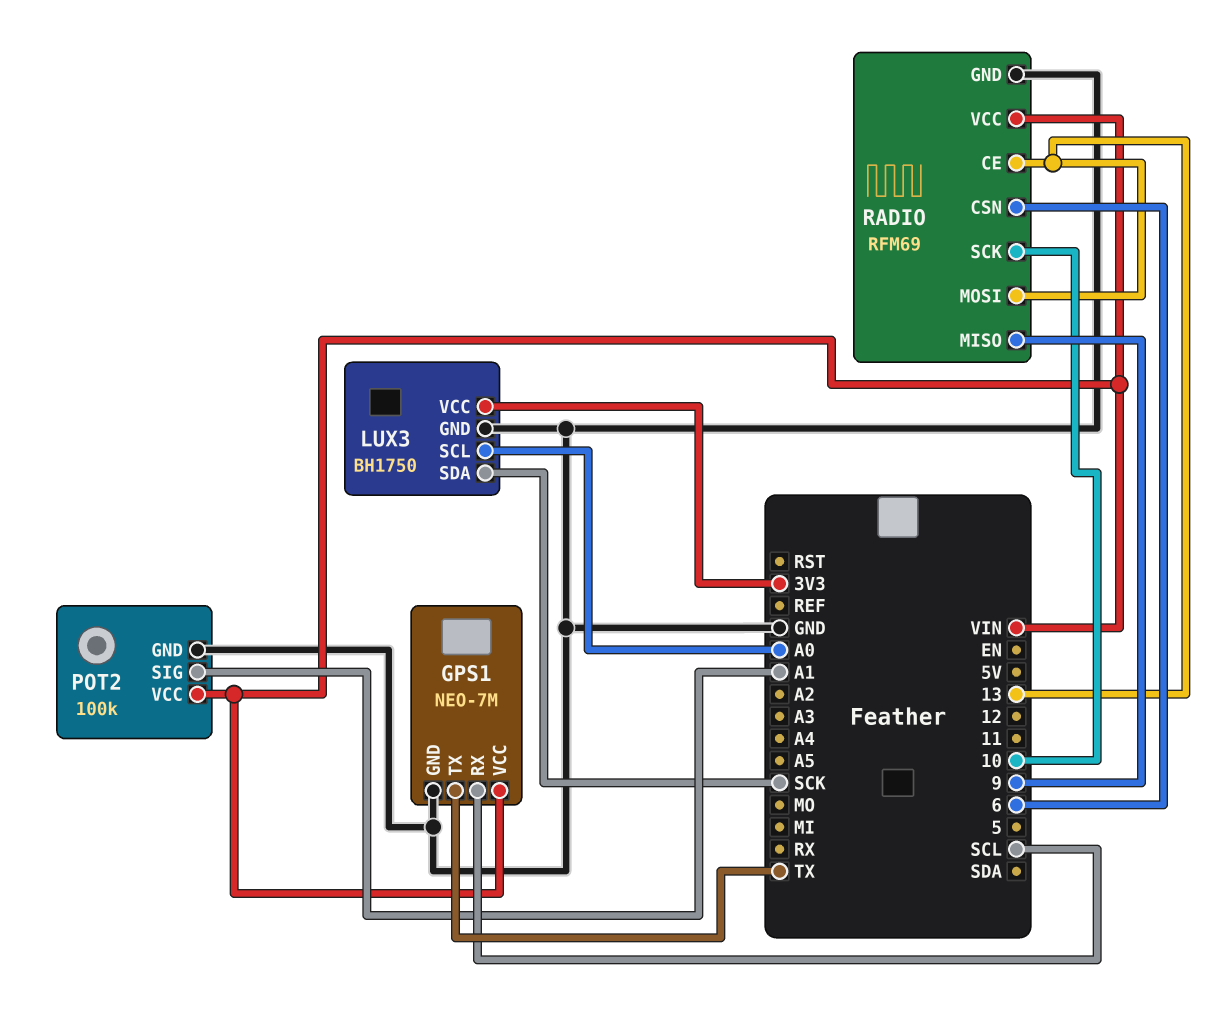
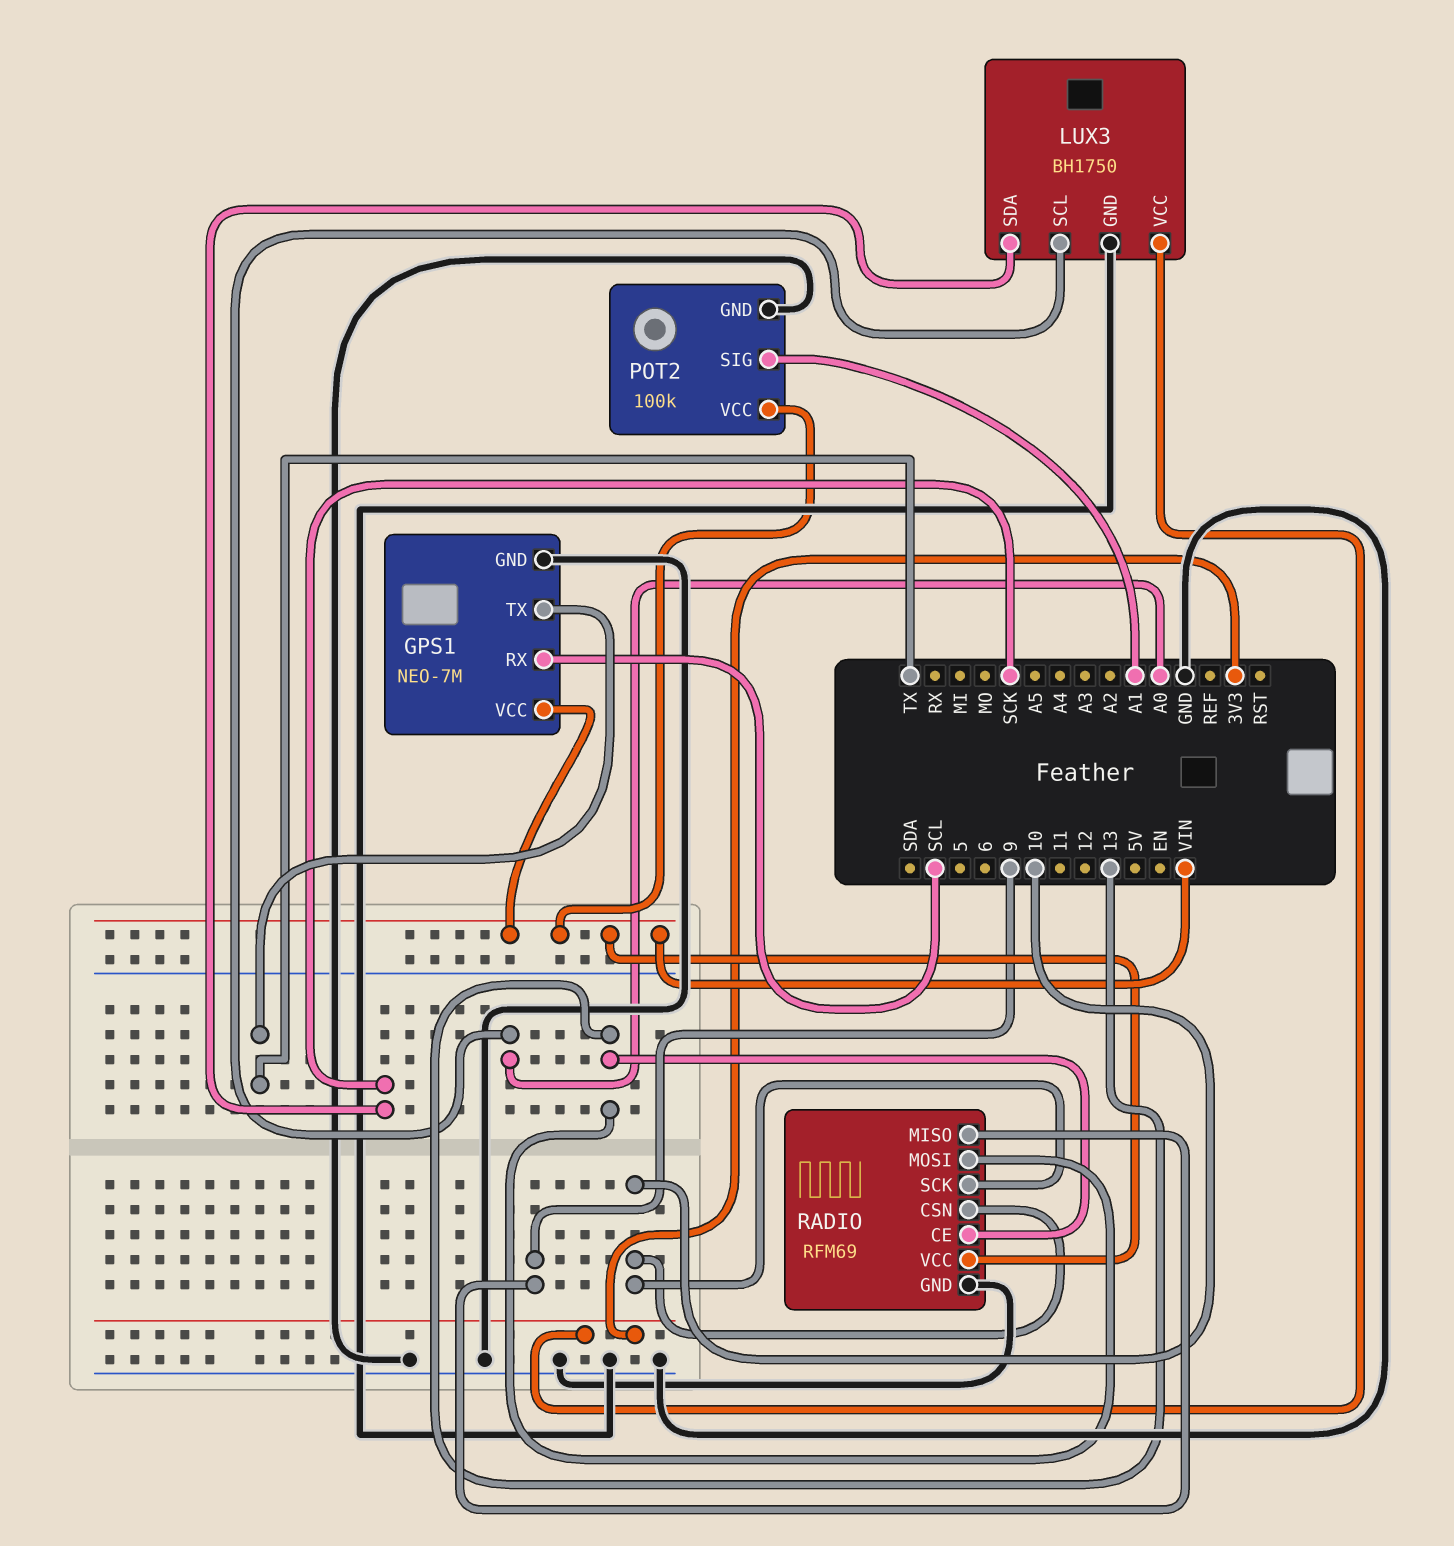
RADIO pin CSN: 6 -> 10

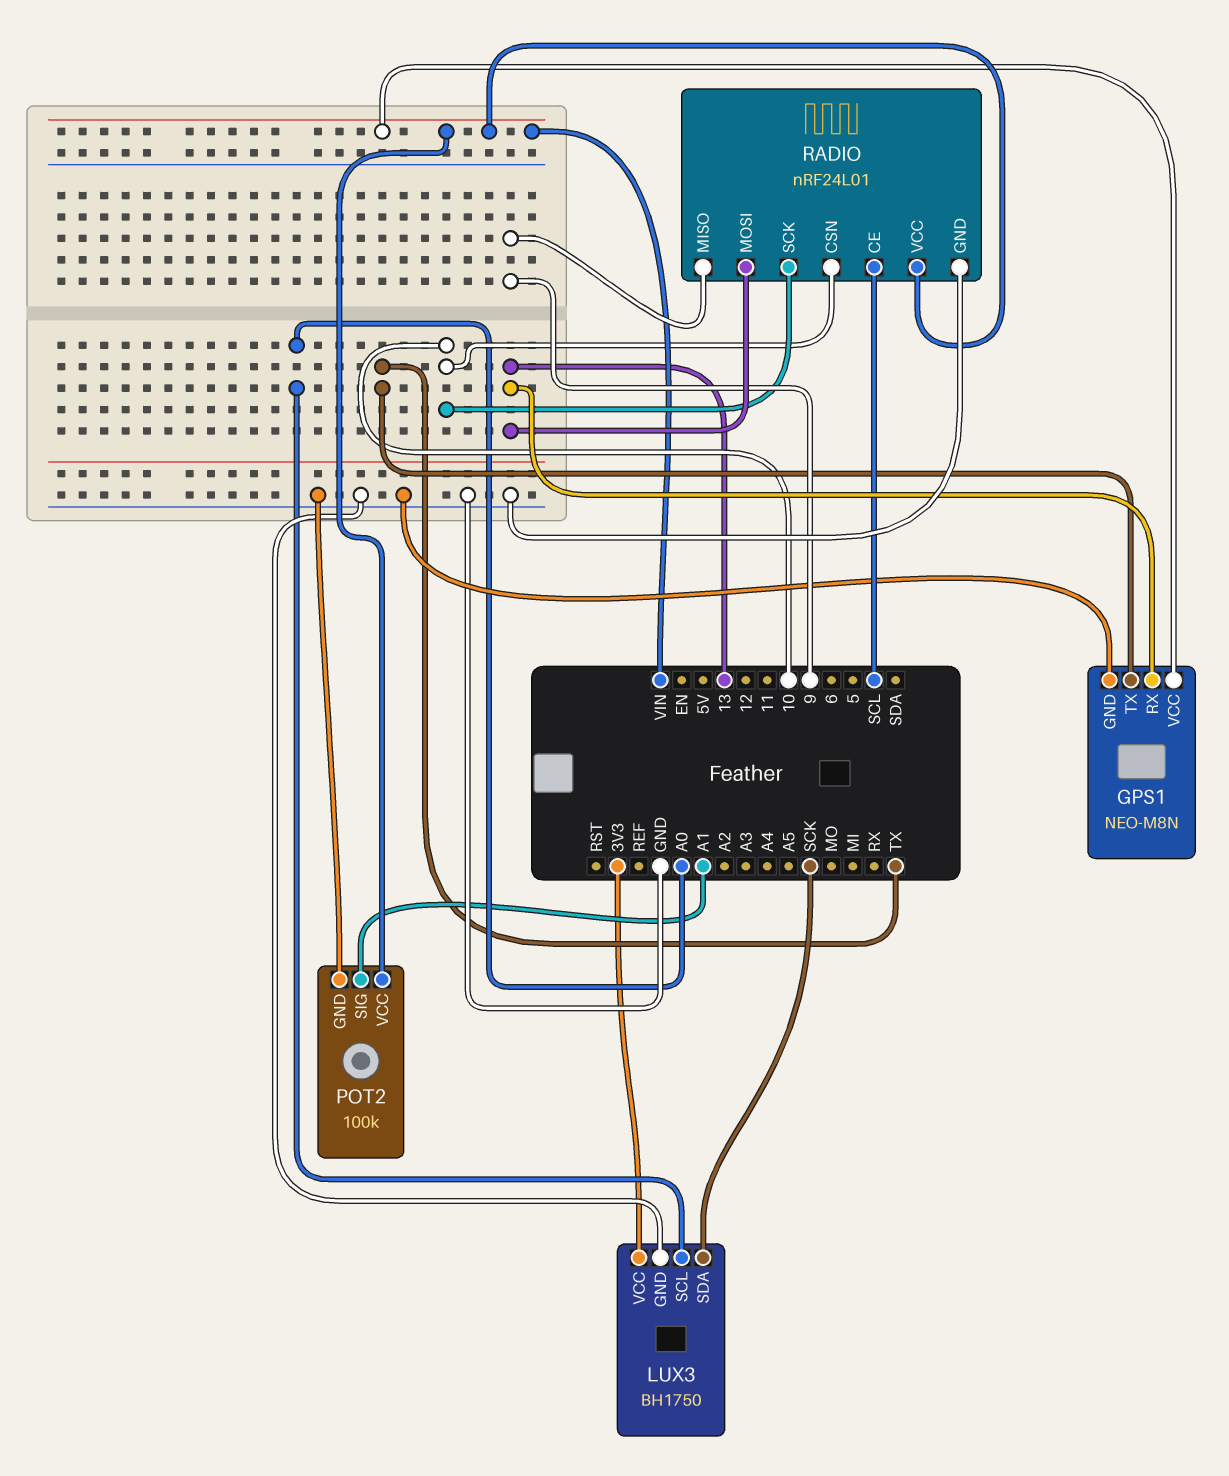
GPS1: NEO-7M -> NEO-M8N
GPS1 pin RX: SCL -> 13
RADIO: RFM69 -> nRF24L01
RADIO pin CE: 13 -> SCL

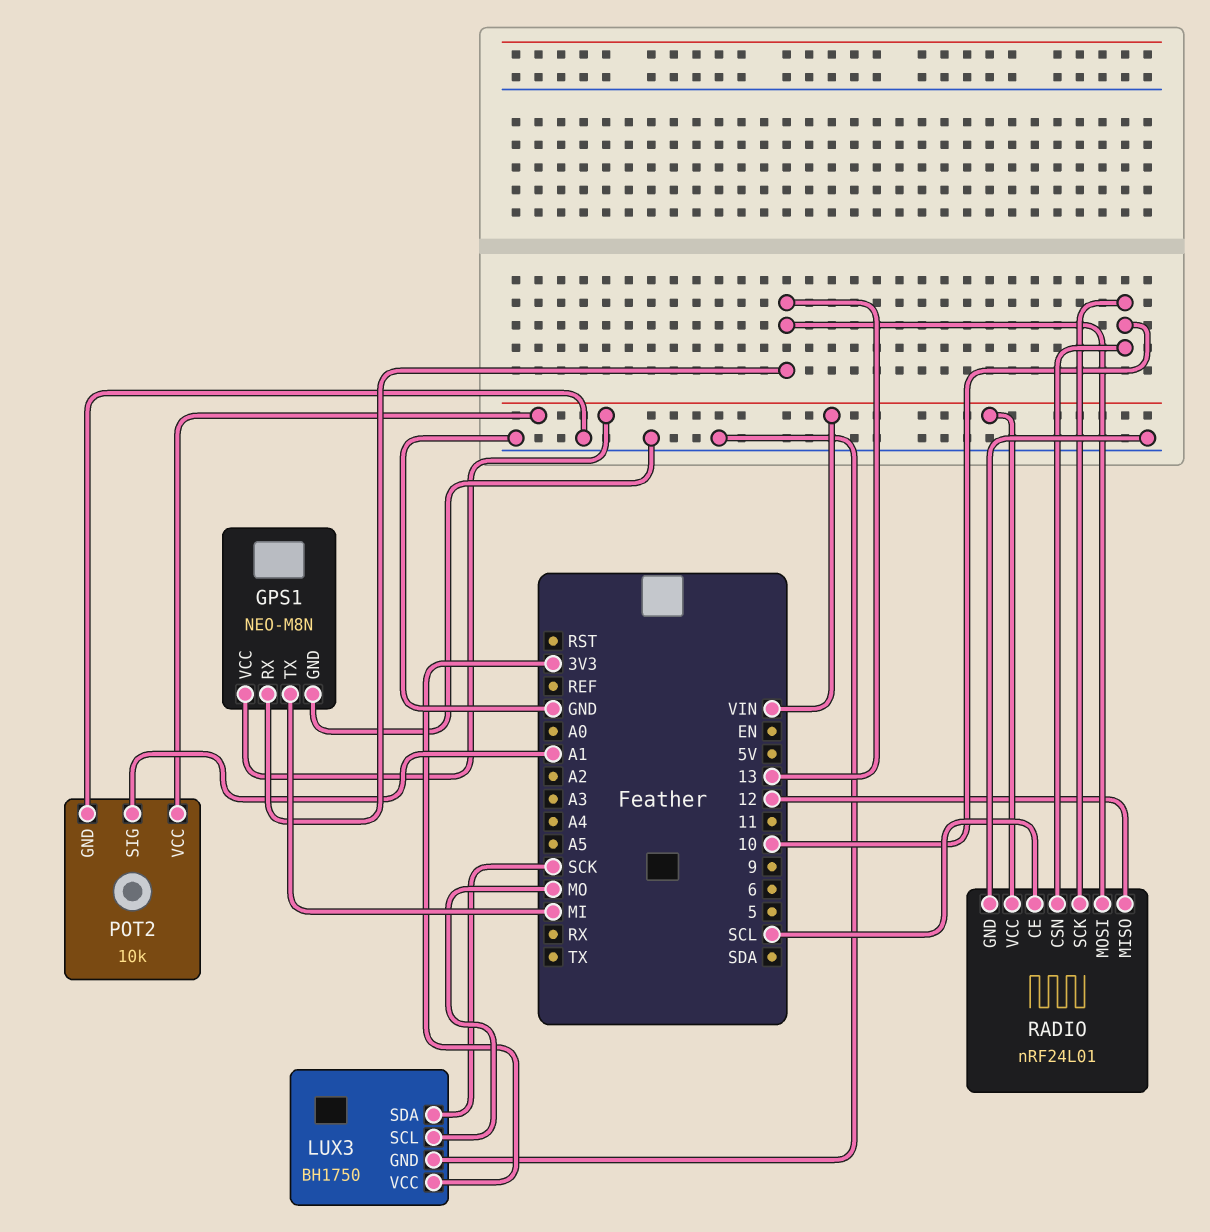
GPS1 pin TX: TX -> MI
LUX3 pin SCL: A0 -> MO
POT2: 100k -> 10k
RADIO pin MISO: 9 -> 12

